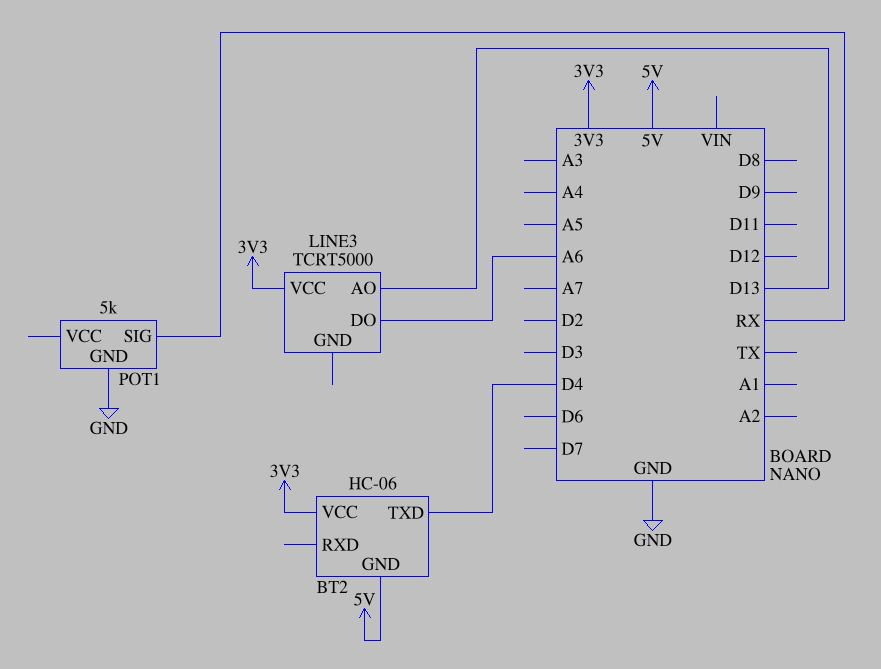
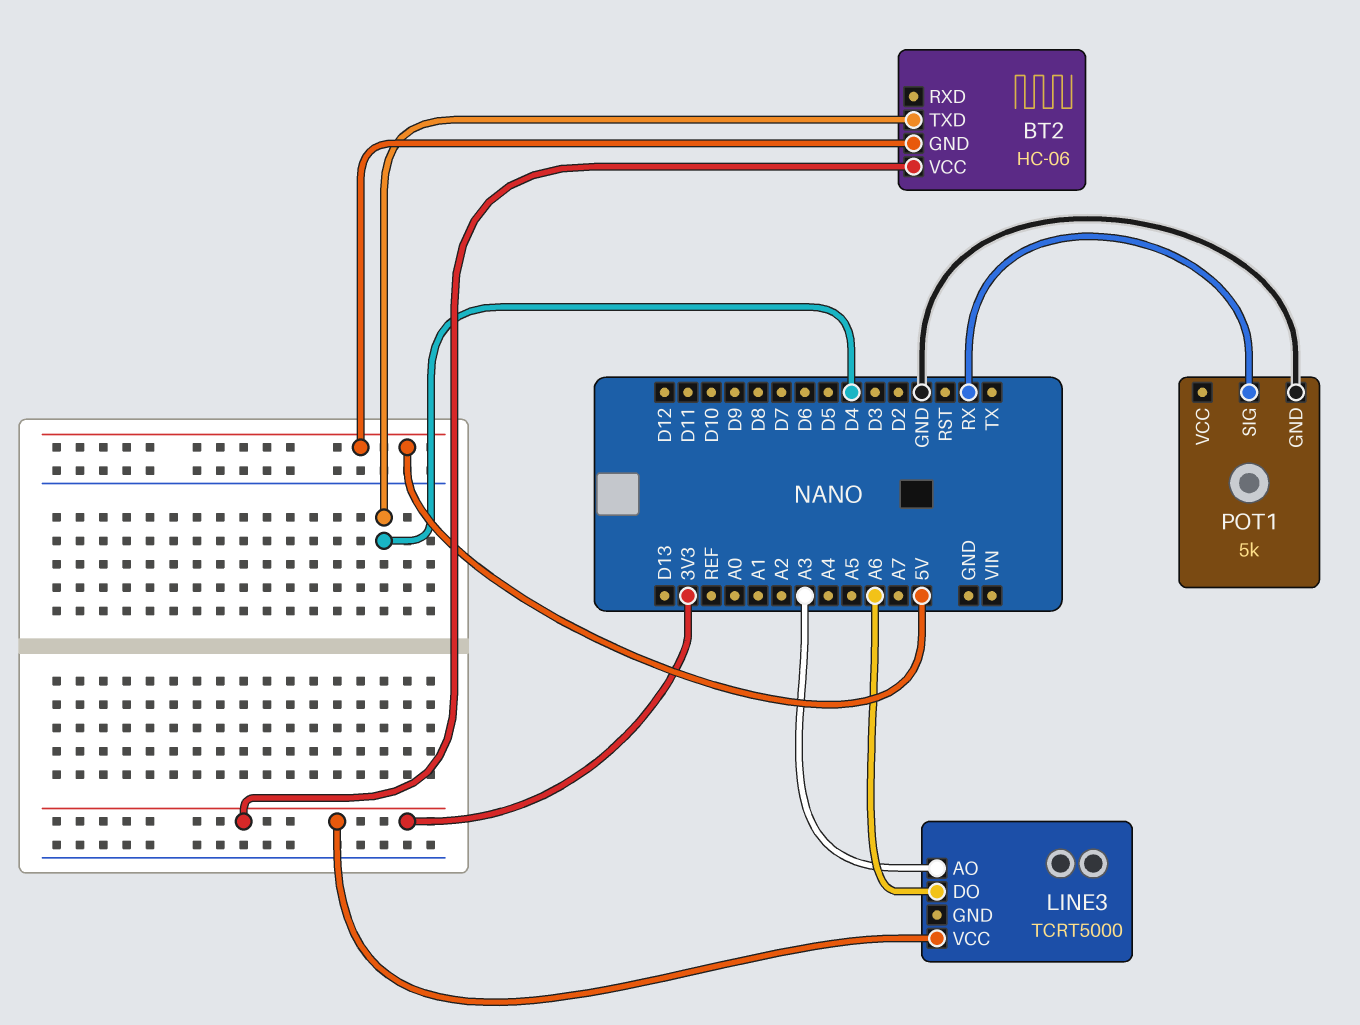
LINE3 pin AO: D13 -> A3

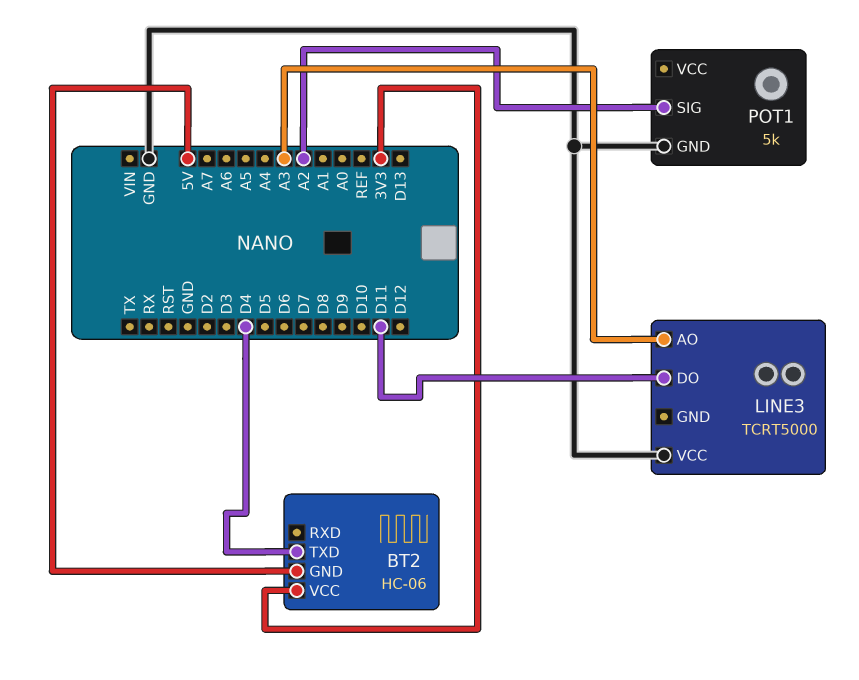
LINE3 pin DO: A6 -> D11
LINE3 pin VCC: 3V3 -> GND
POT1 pin SIG: RX -> A2

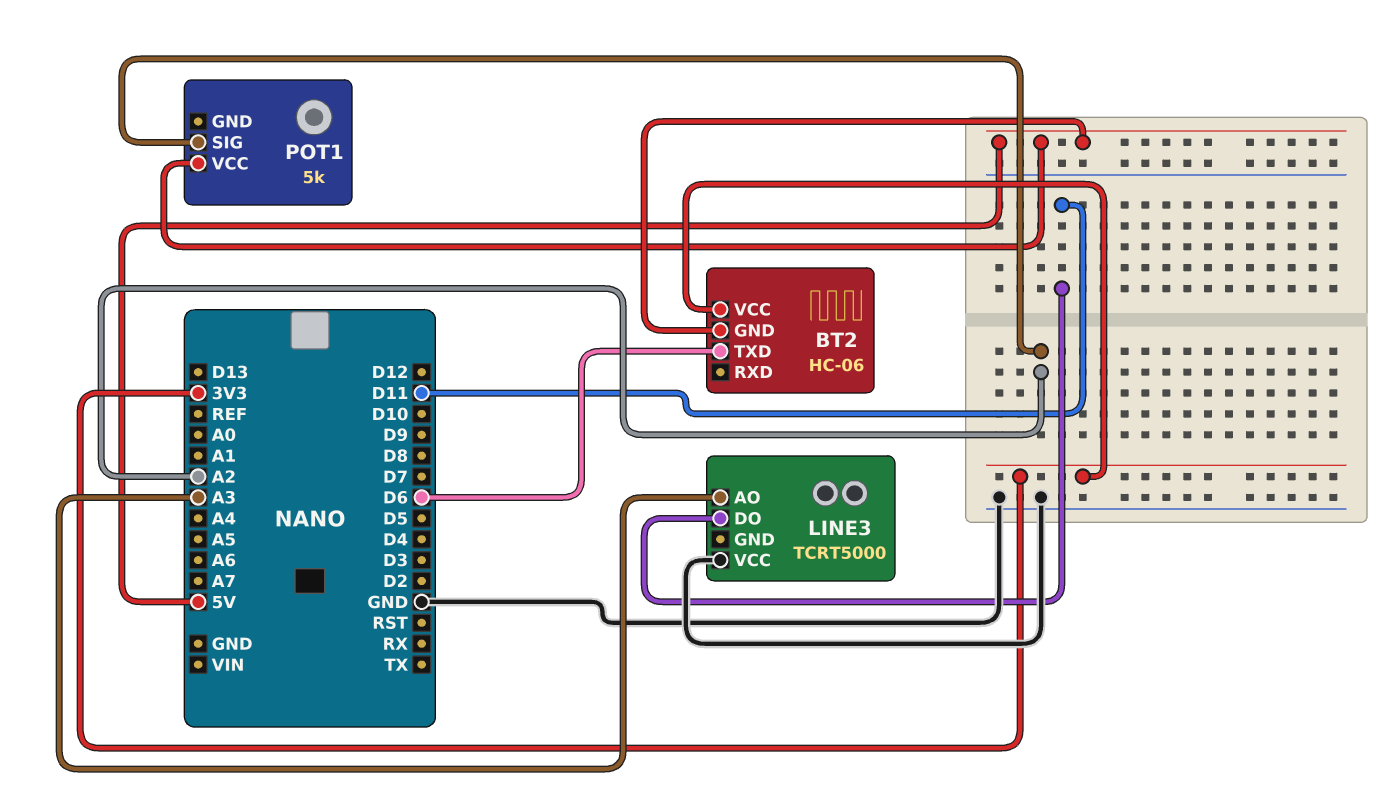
BT2 pin TXD: D4 -> D6
POT1 pin GND: GND -> none
POT1 pin VCC: none -> 5V

